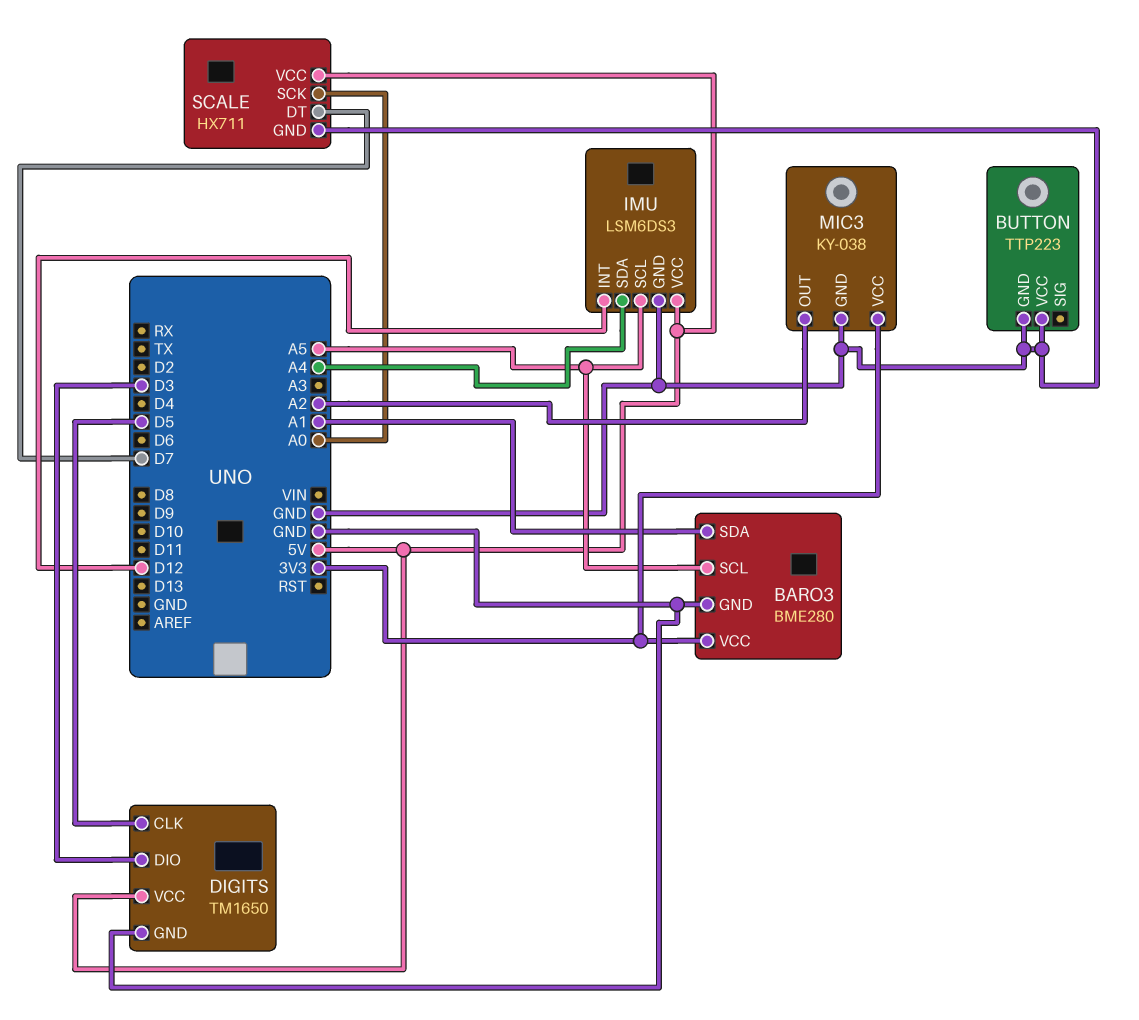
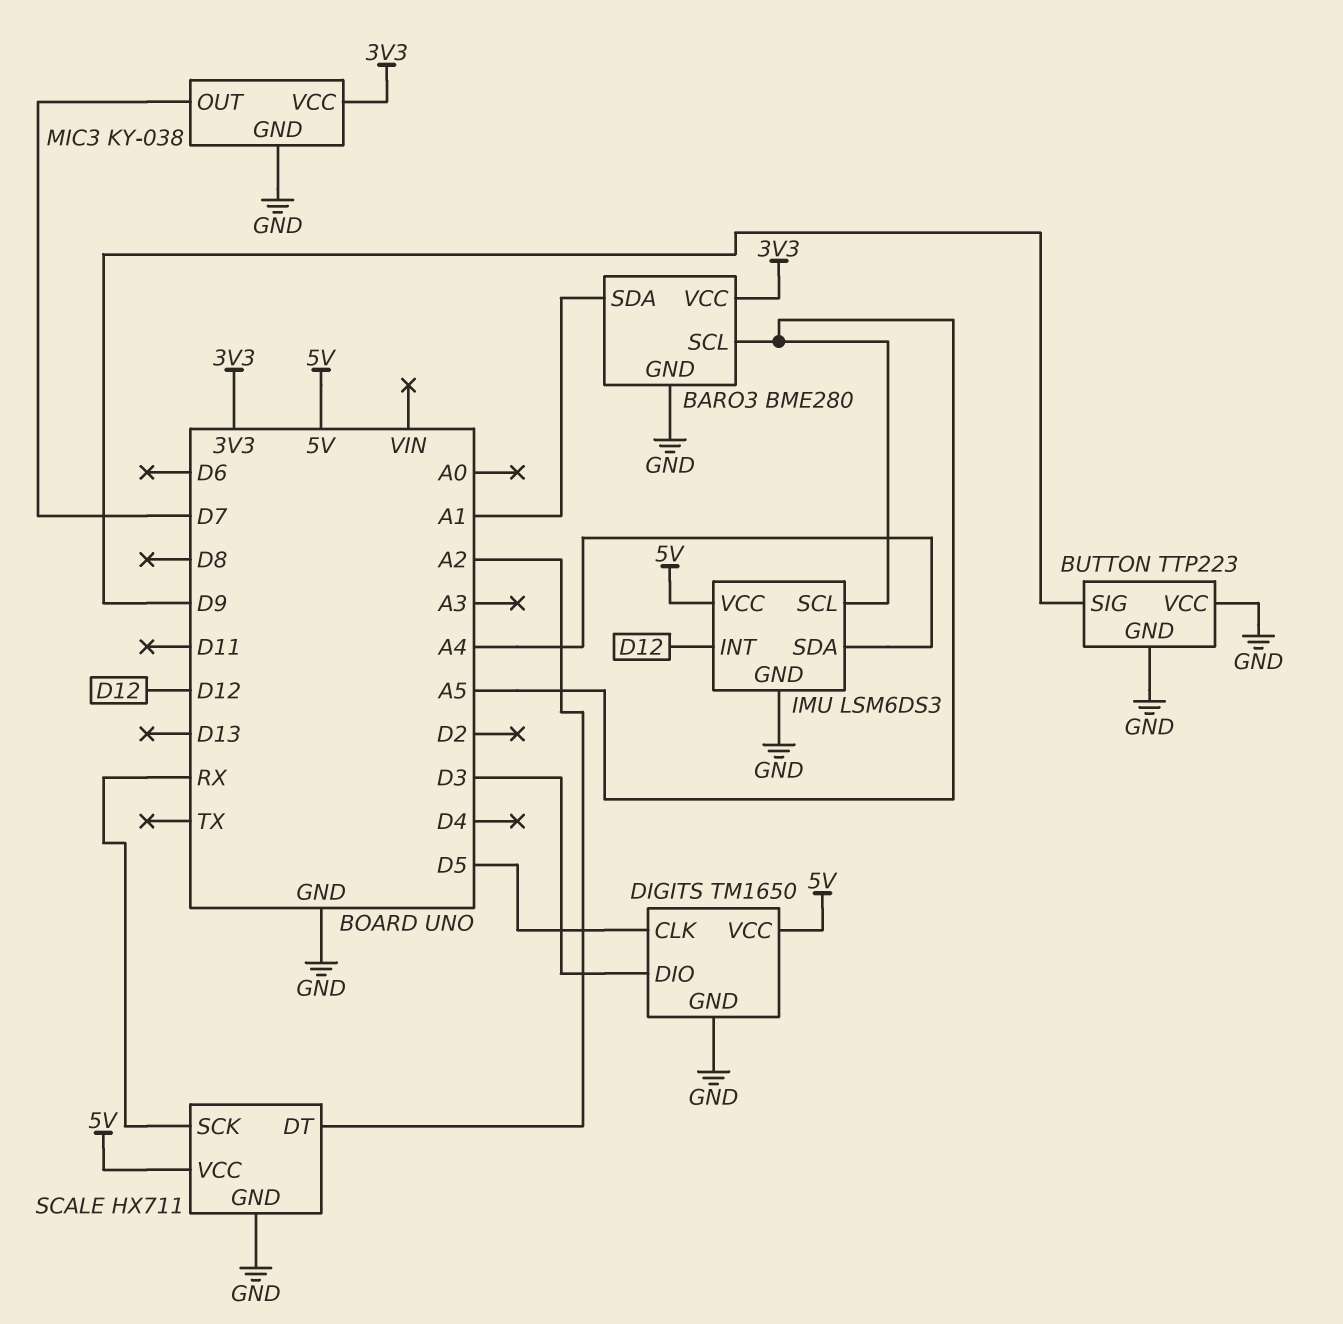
BUTTON pin SIG: none -> D9
MIC3 pin OUT: A2 -> D7
SCALE pin DT: D7 -> A2
SCALE pin SCK: A0 -> RX

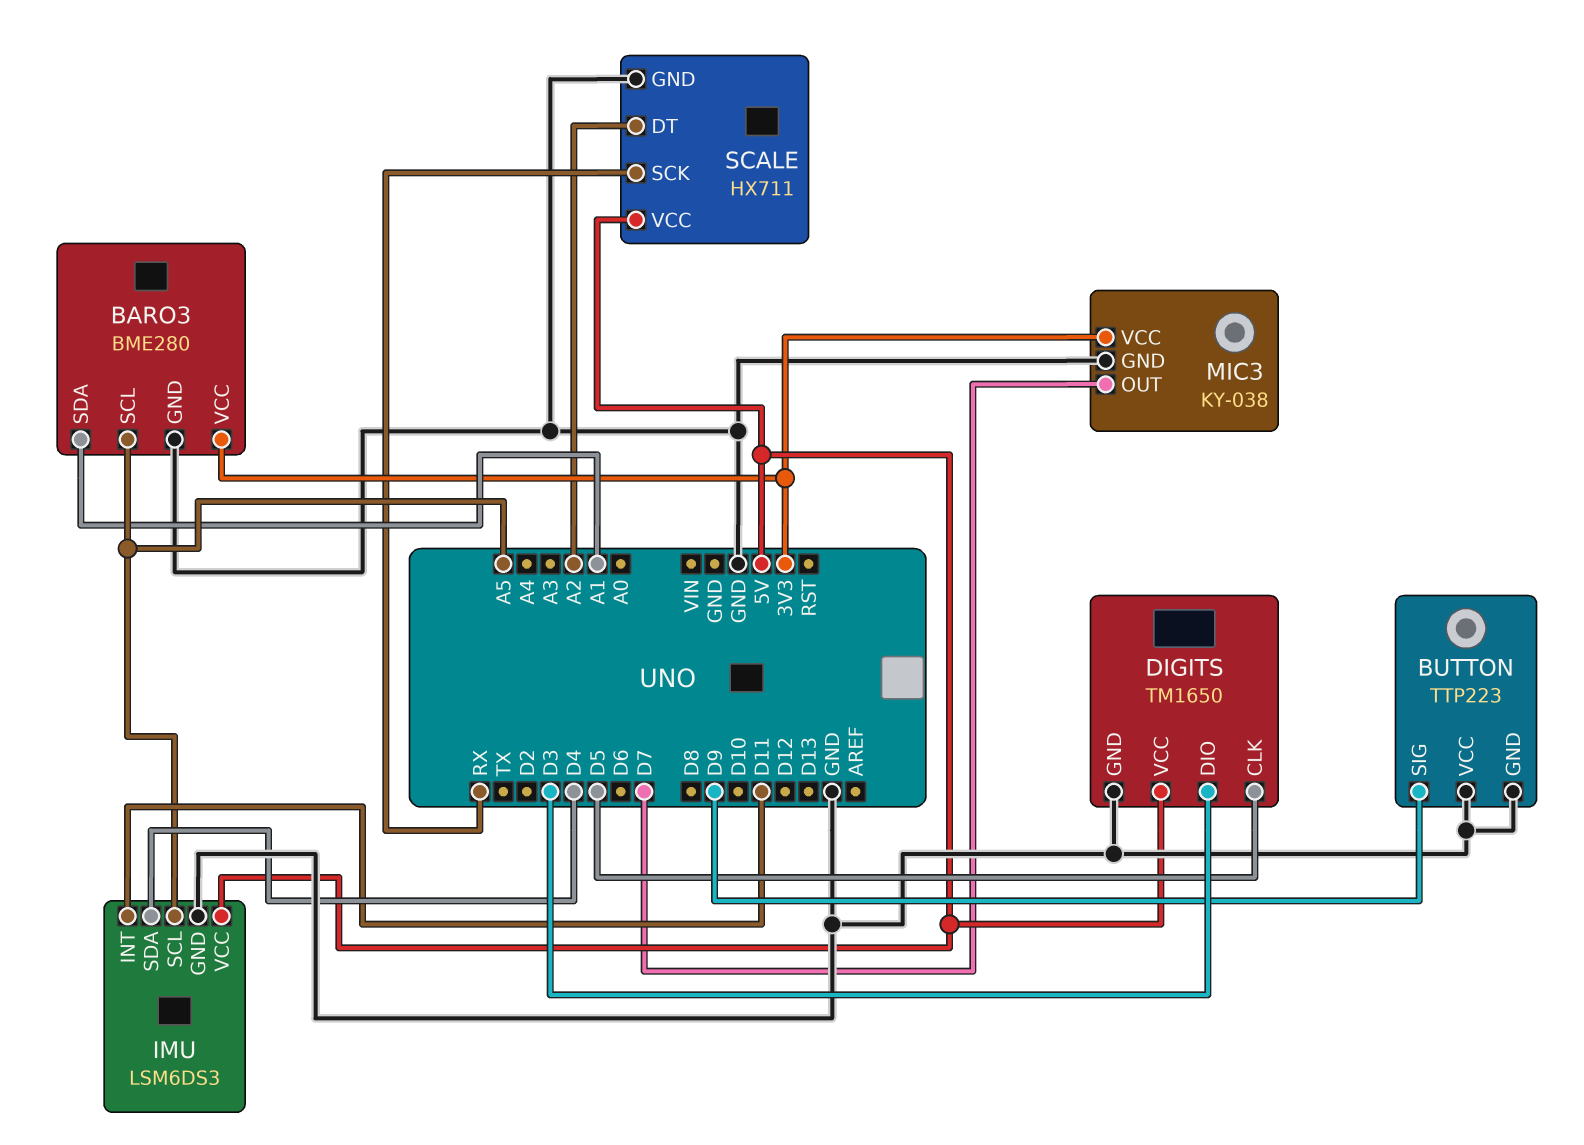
IMU pin INT: D12 -> D11
IMU pin SDA: A4 -> D4

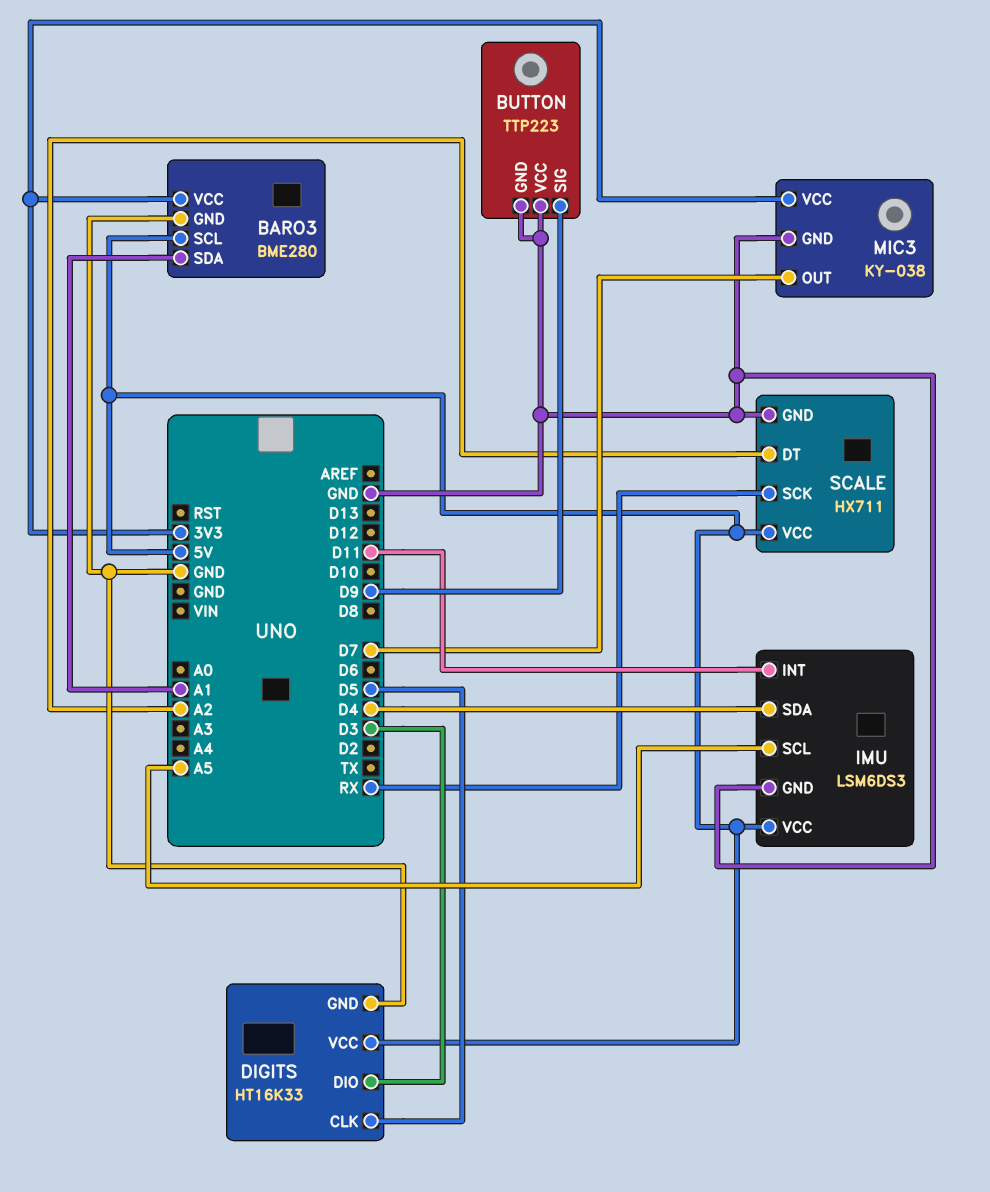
BARO3 pin SCL: A5 -> 5V
DIGITS: TM1650 -> HT16K33

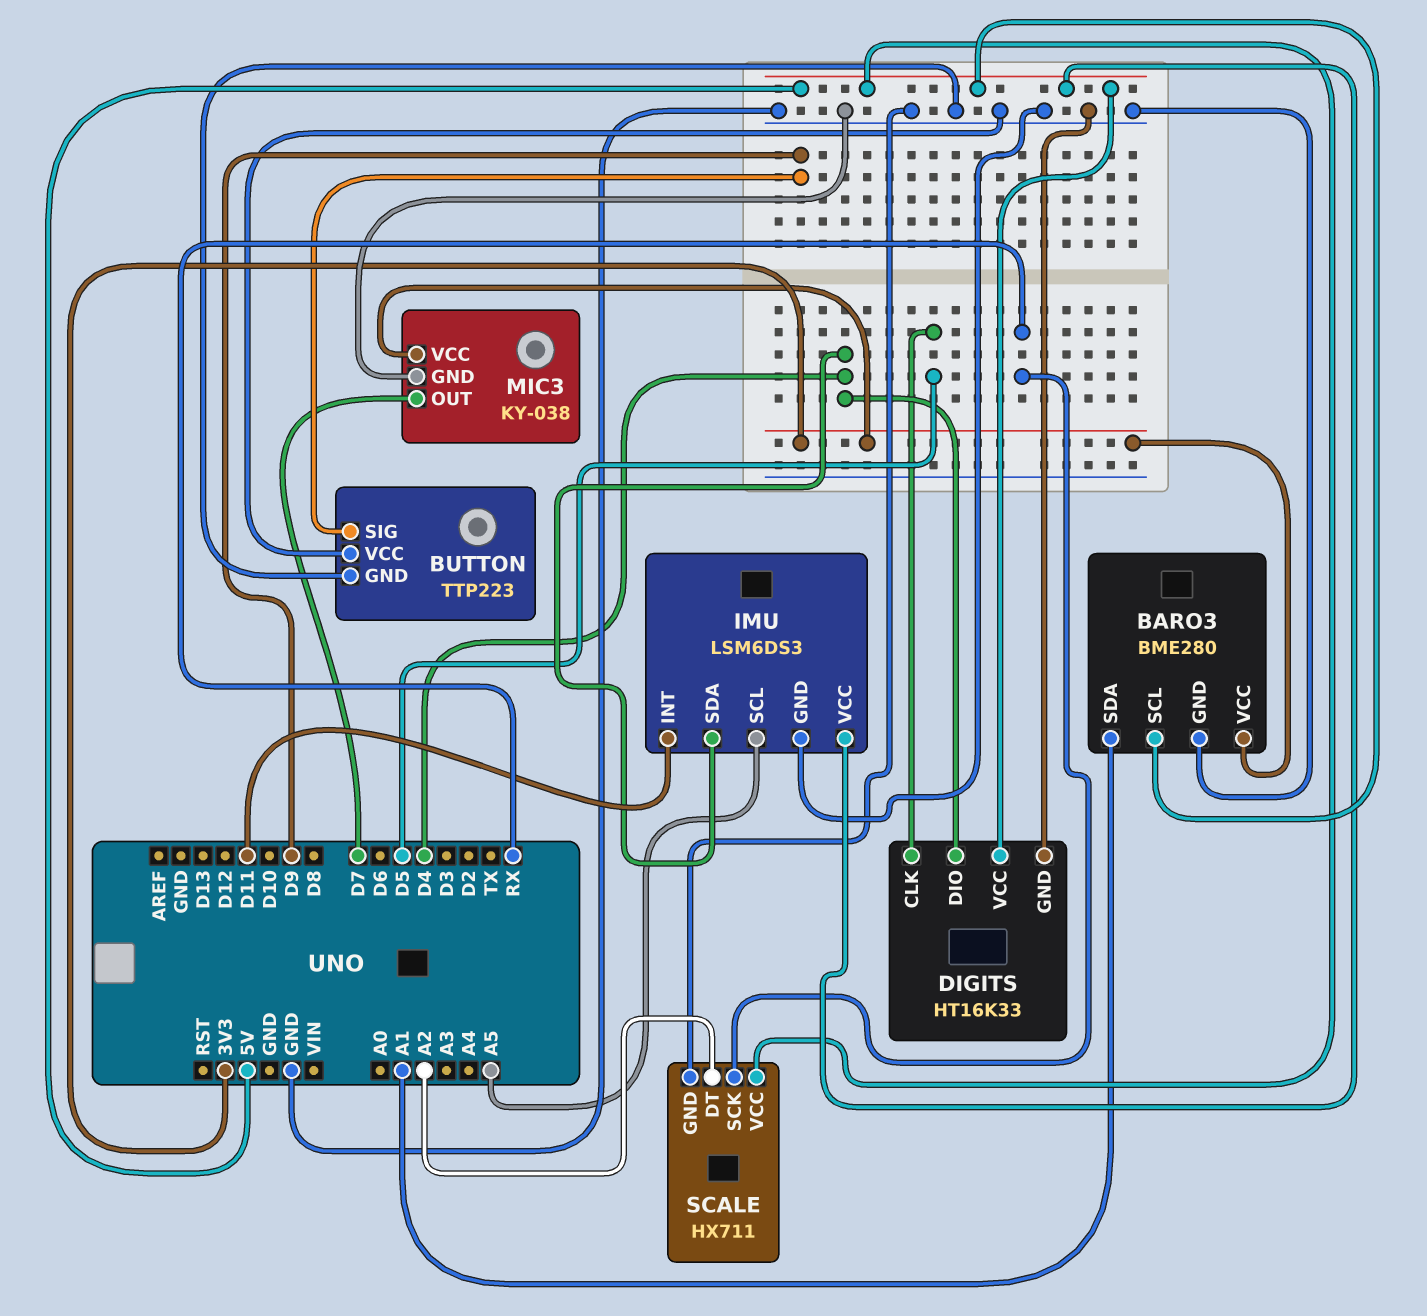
DIGITS pin DIO: D3 -> D4

